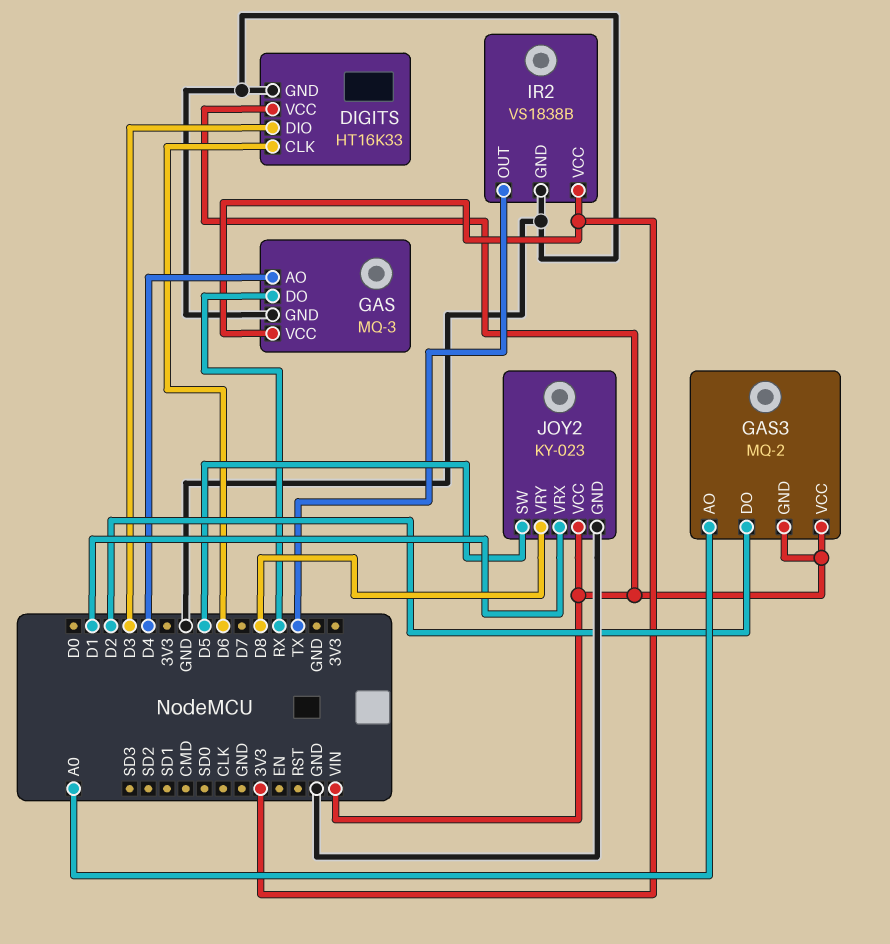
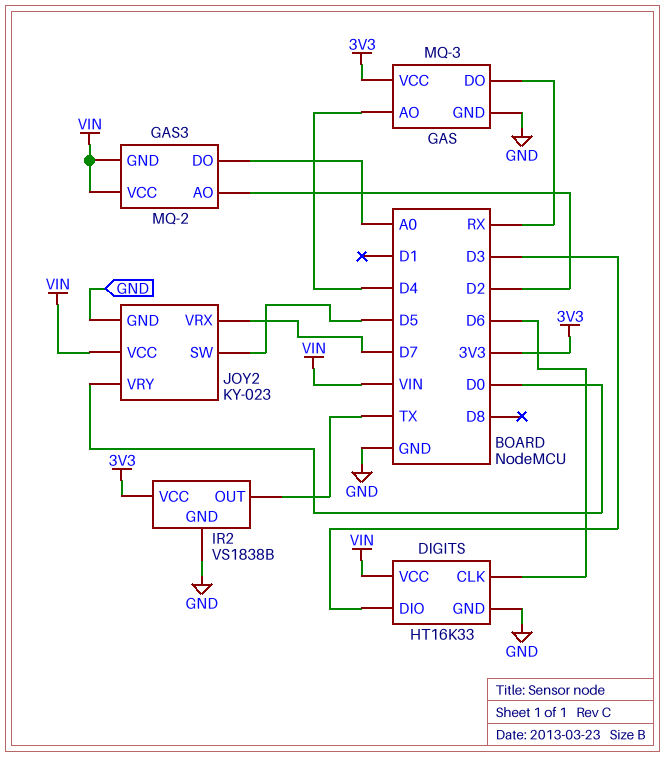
GAS3 pin AO: A0 -> D2
GAS3 pin DO: D2 -> A0
JOY2 pin VRX: D1 -> D7
JOY2 pin VRY: D8 -> D0

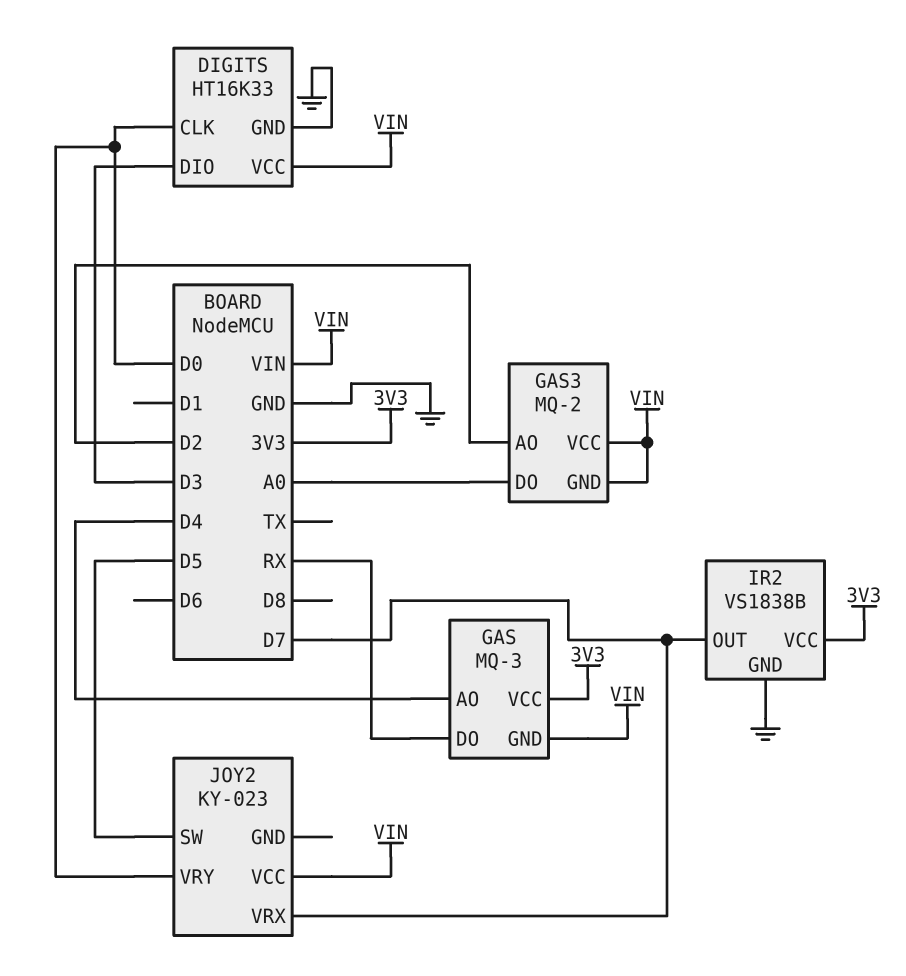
DIGITS pin CLK: D6 -> D0
GAS pin GND: GND -> VIN
IR2 pin OUT: TX -> D7
JOY2 pin GND: GND -> none

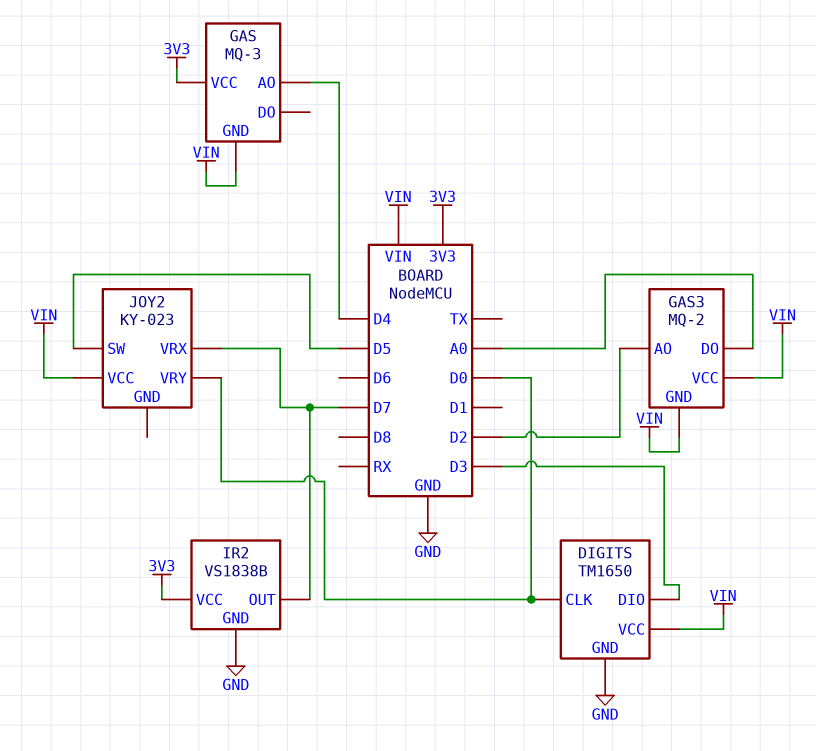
DIGITS: HT16K33 -> TM1650
GAS pin DO: RX -> none

